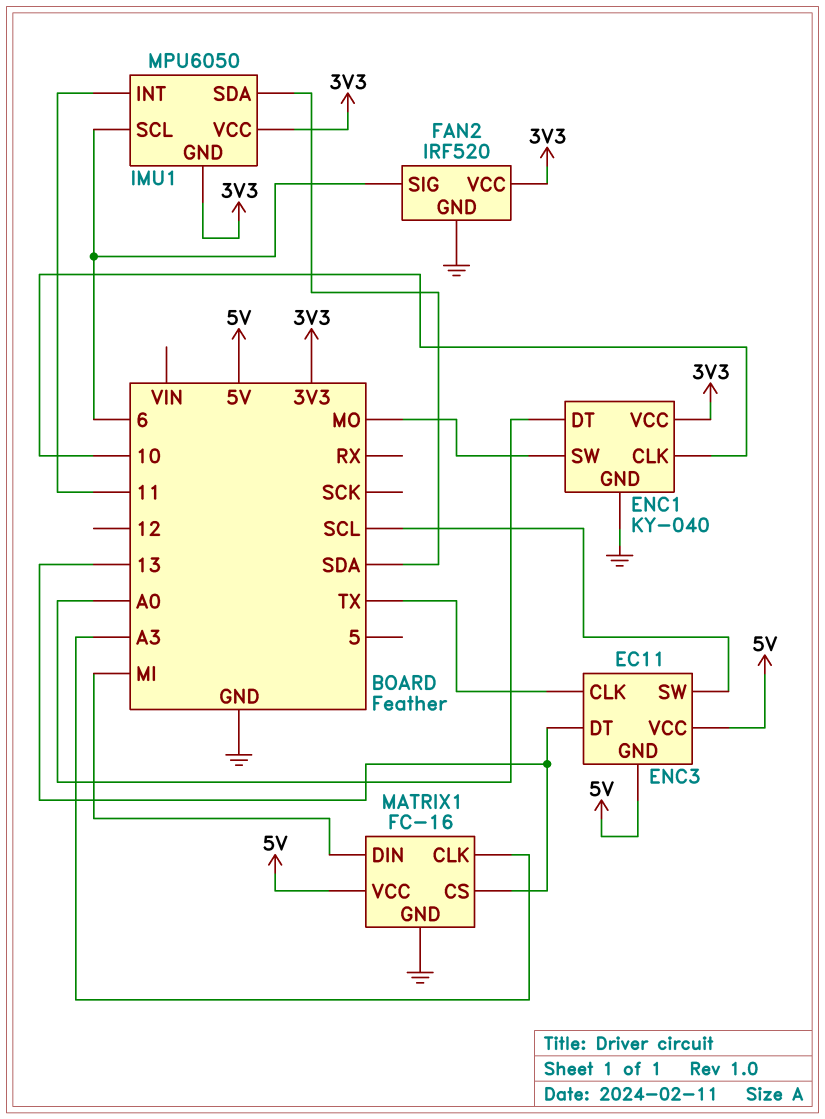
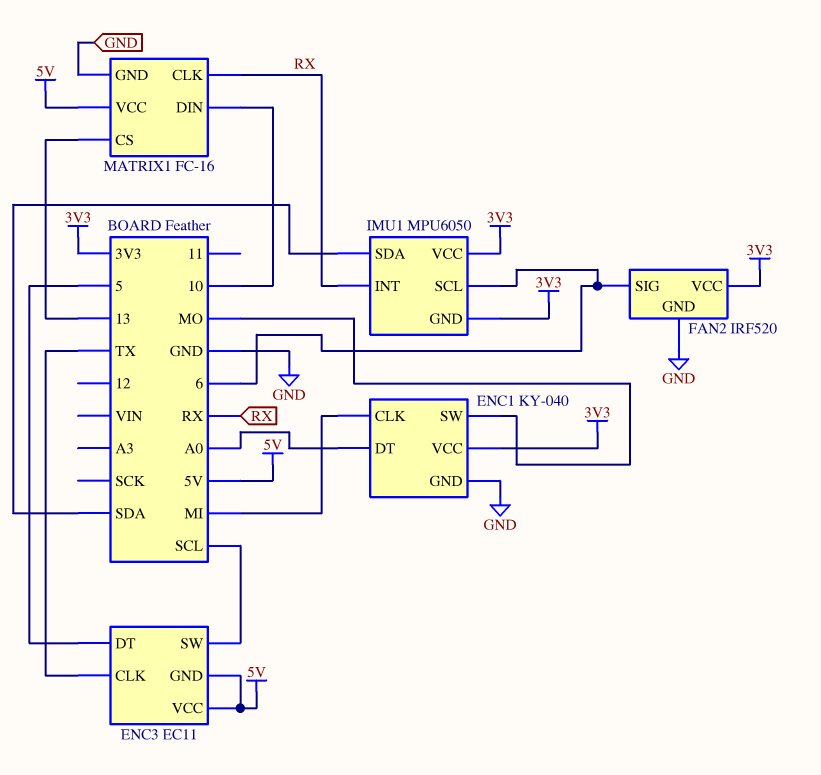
ENC1 pin CLK: 10 -> MI
ENC3 pin DT: 13 -> 5
IMU1 pin INT: 11 -> RX
MATRIX1 pin CLK: A3 -> RX
MATRIX1 pin DIN: MI -> 10

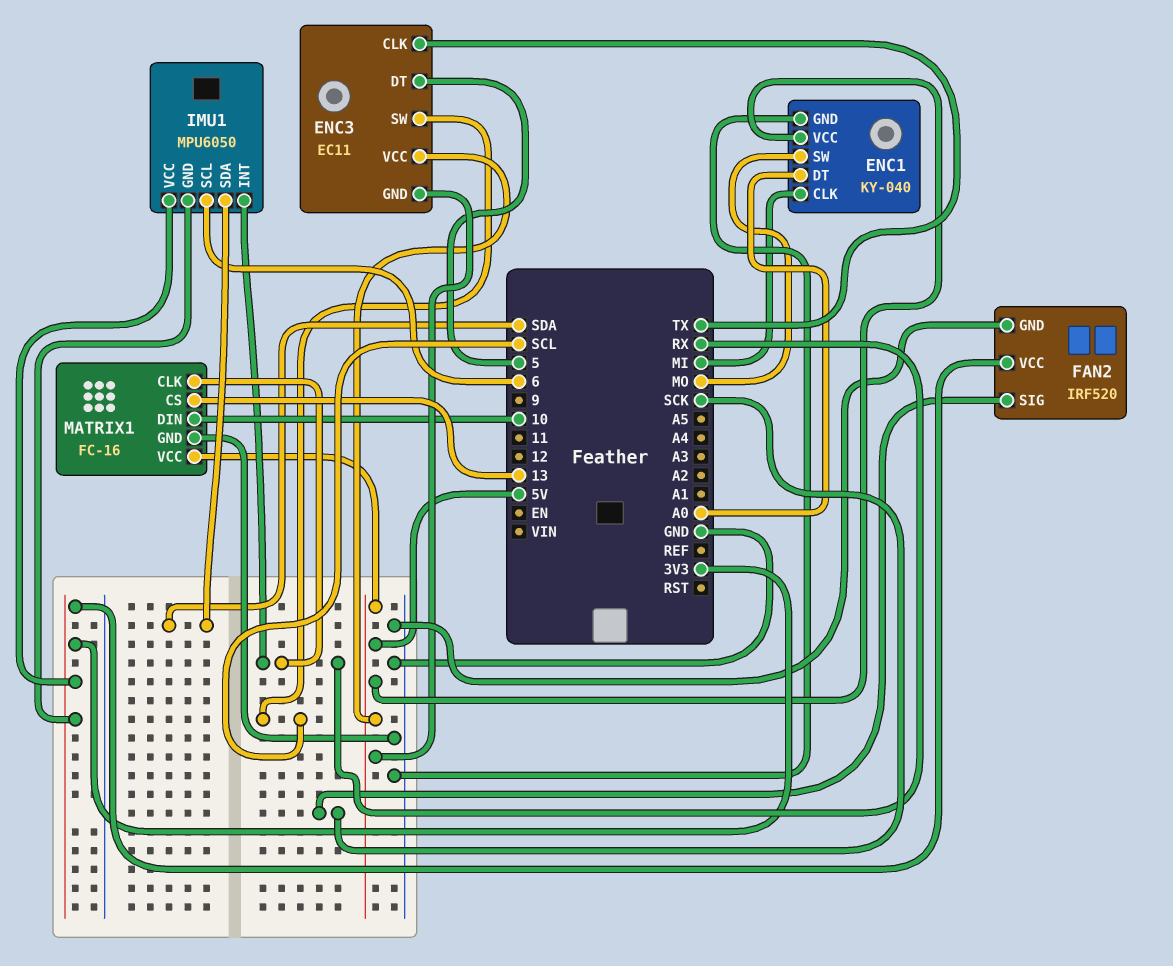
ENC1 pin VCC: 3V3 -> 5V
FAN2 pin SIG: 6 -> SCK

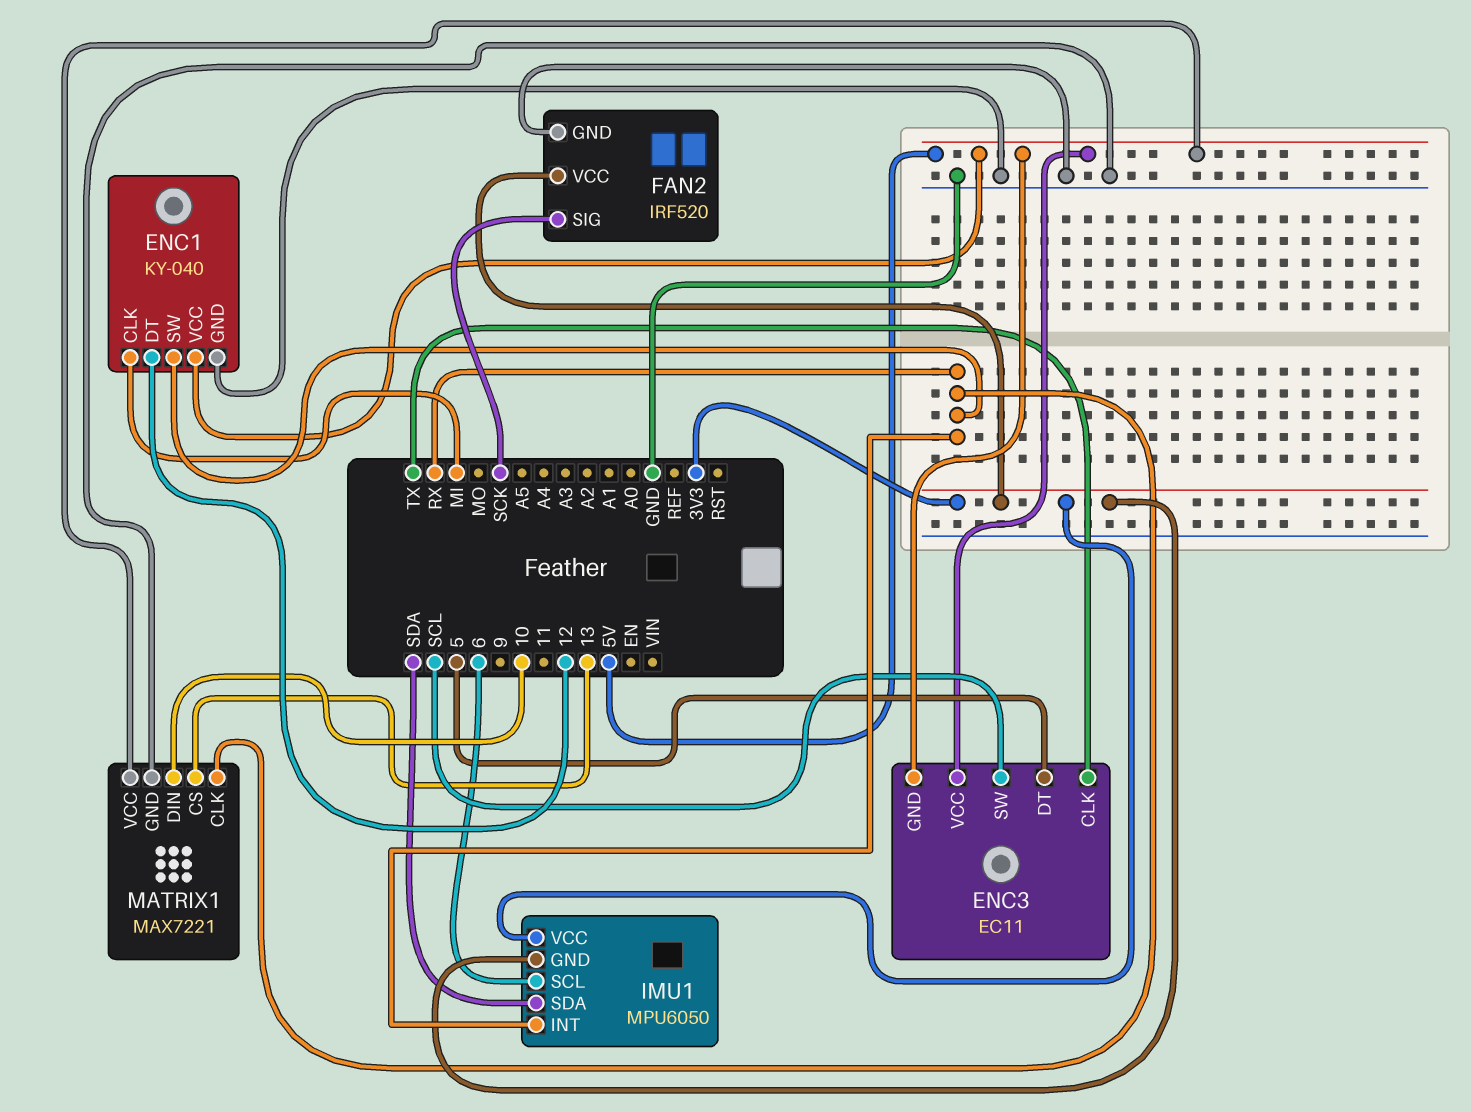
ENC1 pin DT: A0 -> 12
ENC1 pin SW: MO -> RX
MATRIX1: FC-16 -> MAX7221

